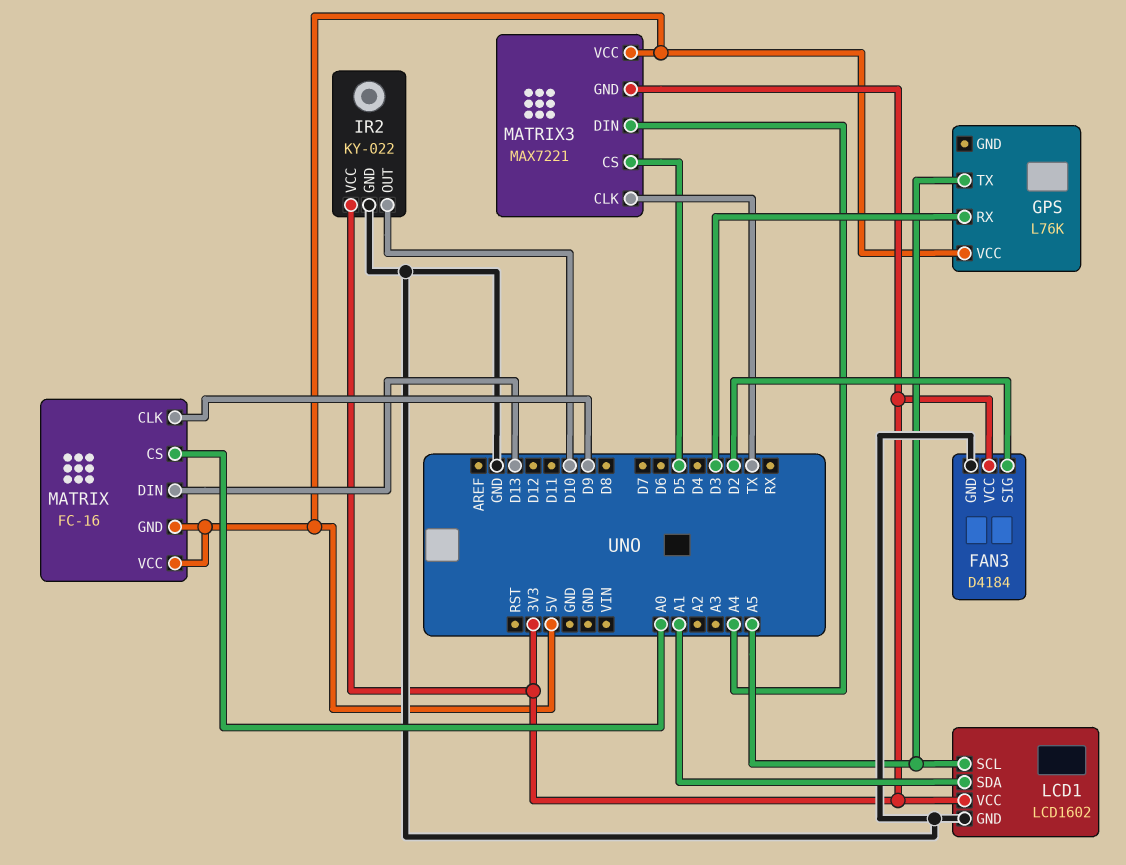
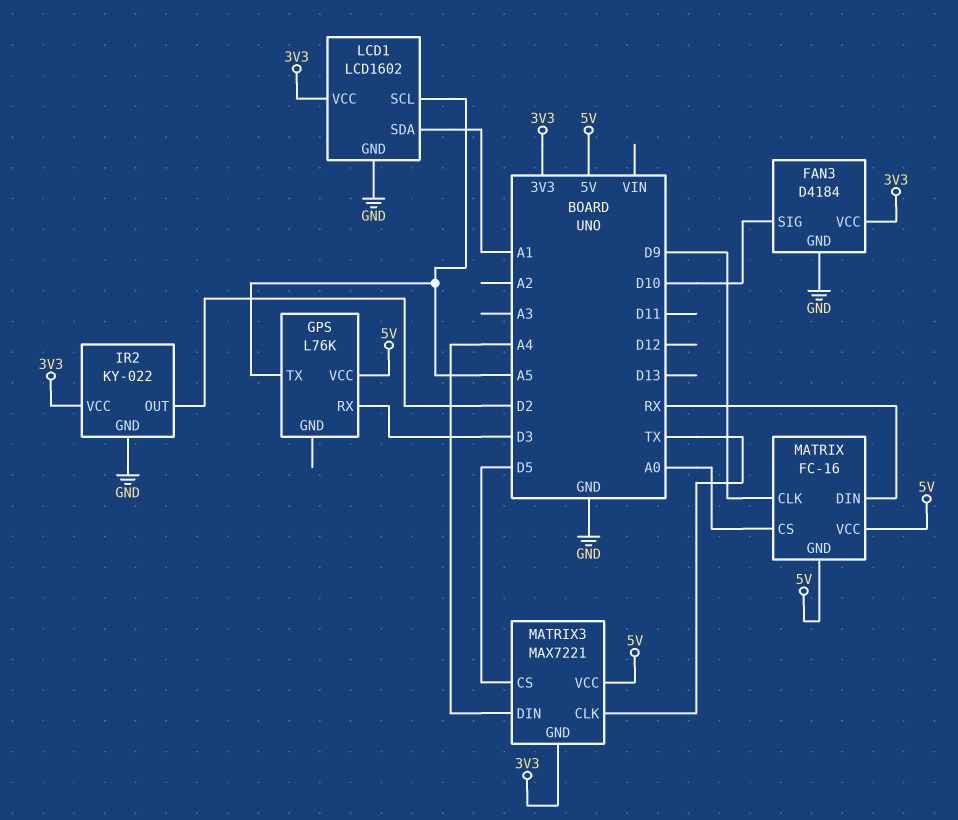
FAN3 pin SIG: D2 -> D10
IR2 pin OUT: D10 -> D2
MATRIX pin DIN: D13 -> RX

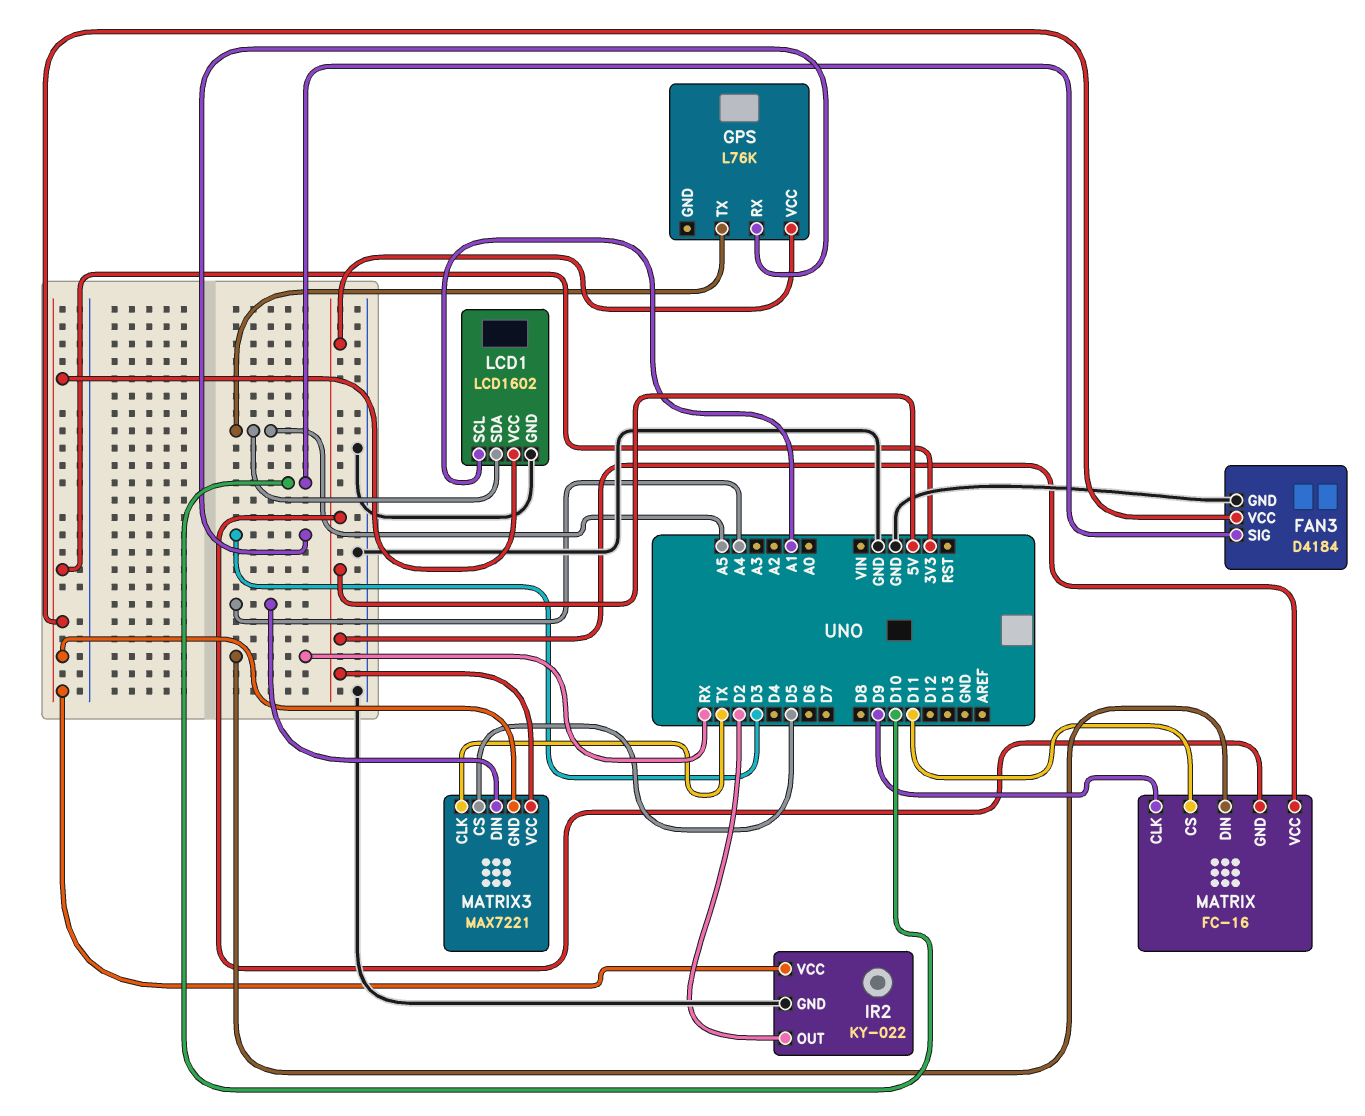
LCD1 pin SCL: A5 -> A1
LCD1 pin SDA: A1 -> A5
MATRIX pin CS: A0 -> D11

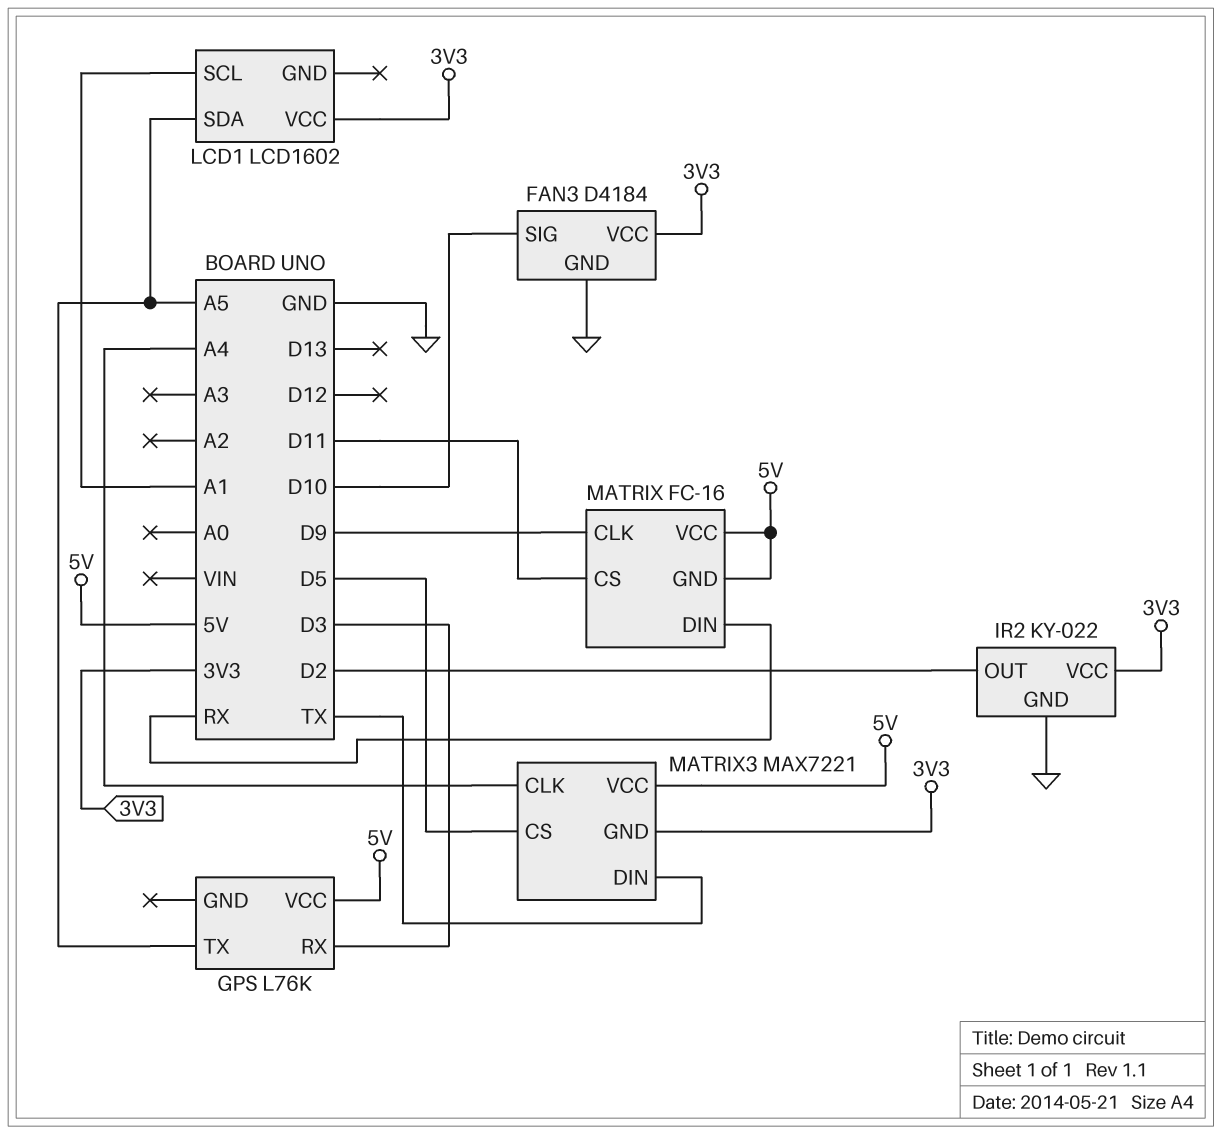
LCD1 pin GND: GND -> none
MATRIX3 pin CLK: TX -> A4
MATRIX3 pin DIN: A4 -> TX

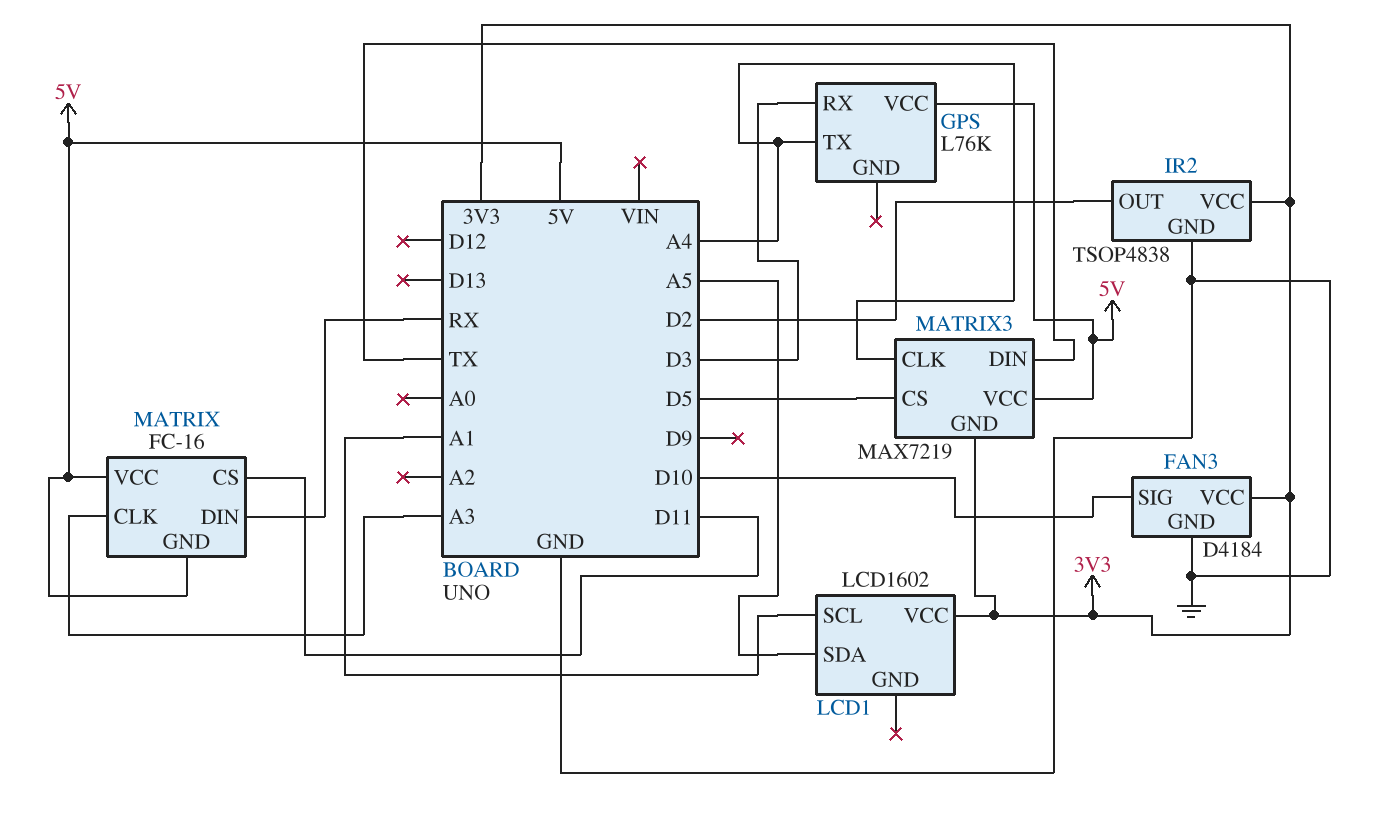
GPS pin TX: A5 -> A4
IR2: KY-022 -> TSOP4838
MATRIX pin CLK: D9 -> A3
MATRIX3: MAX7221 -> MAX7219

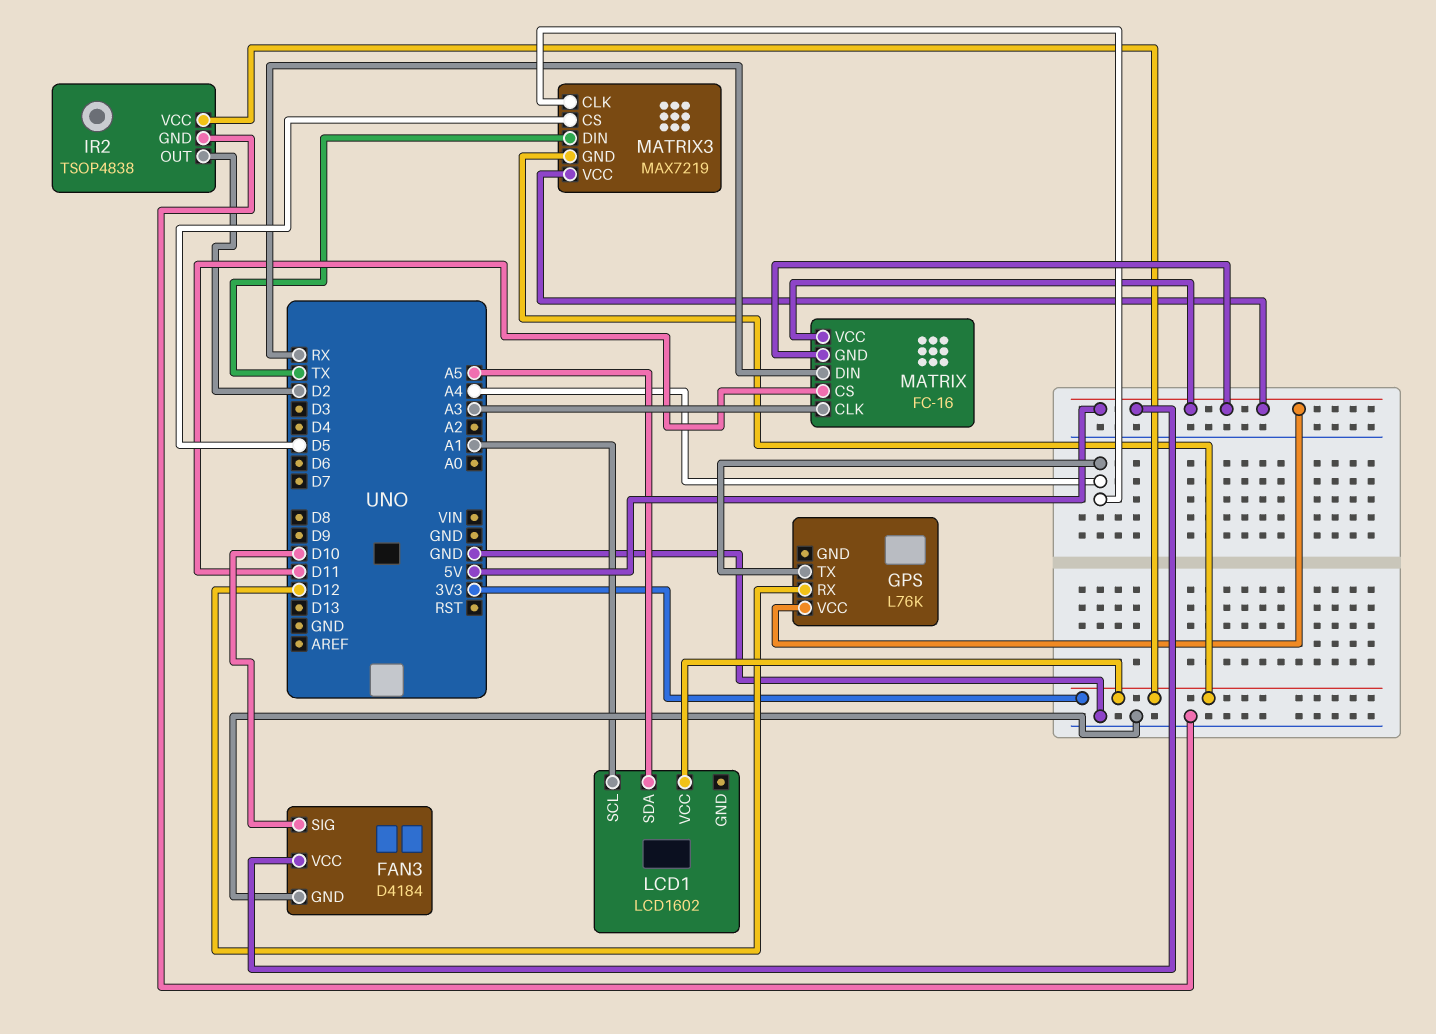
FAN3 pin VCC: 3V3 -> 5V
GPS pin RX: D3 -> D12

